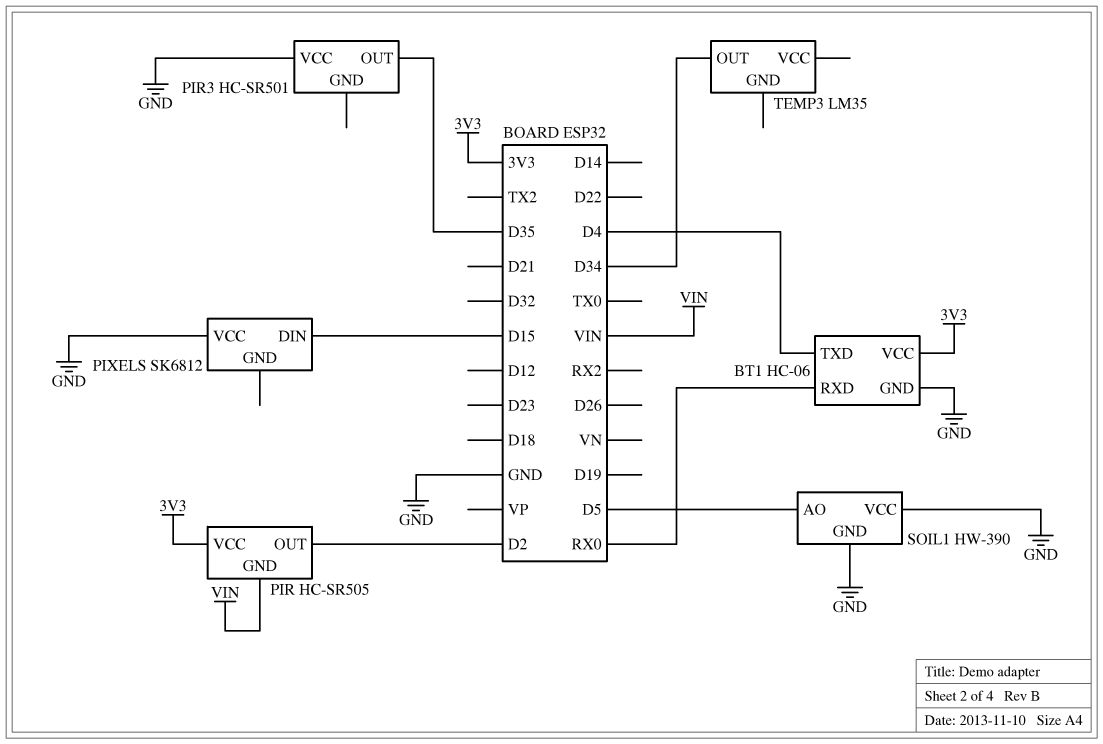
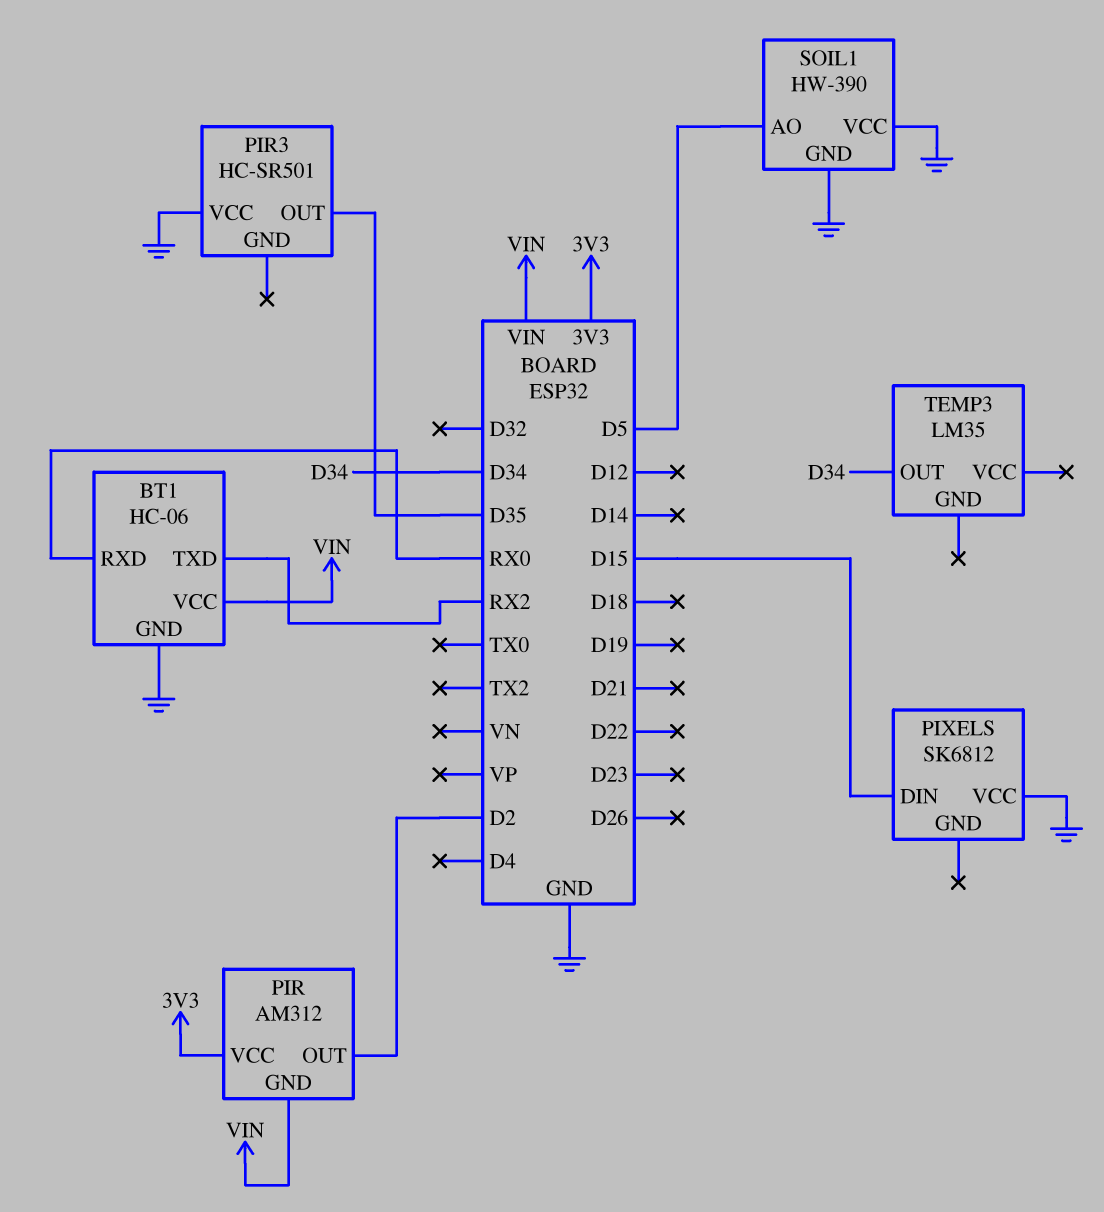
BT1 pin TXD: D4 -> RX2
BT1 pin VCC: 3V3 -> VIN
PIR: HC-SR505 -> AM312

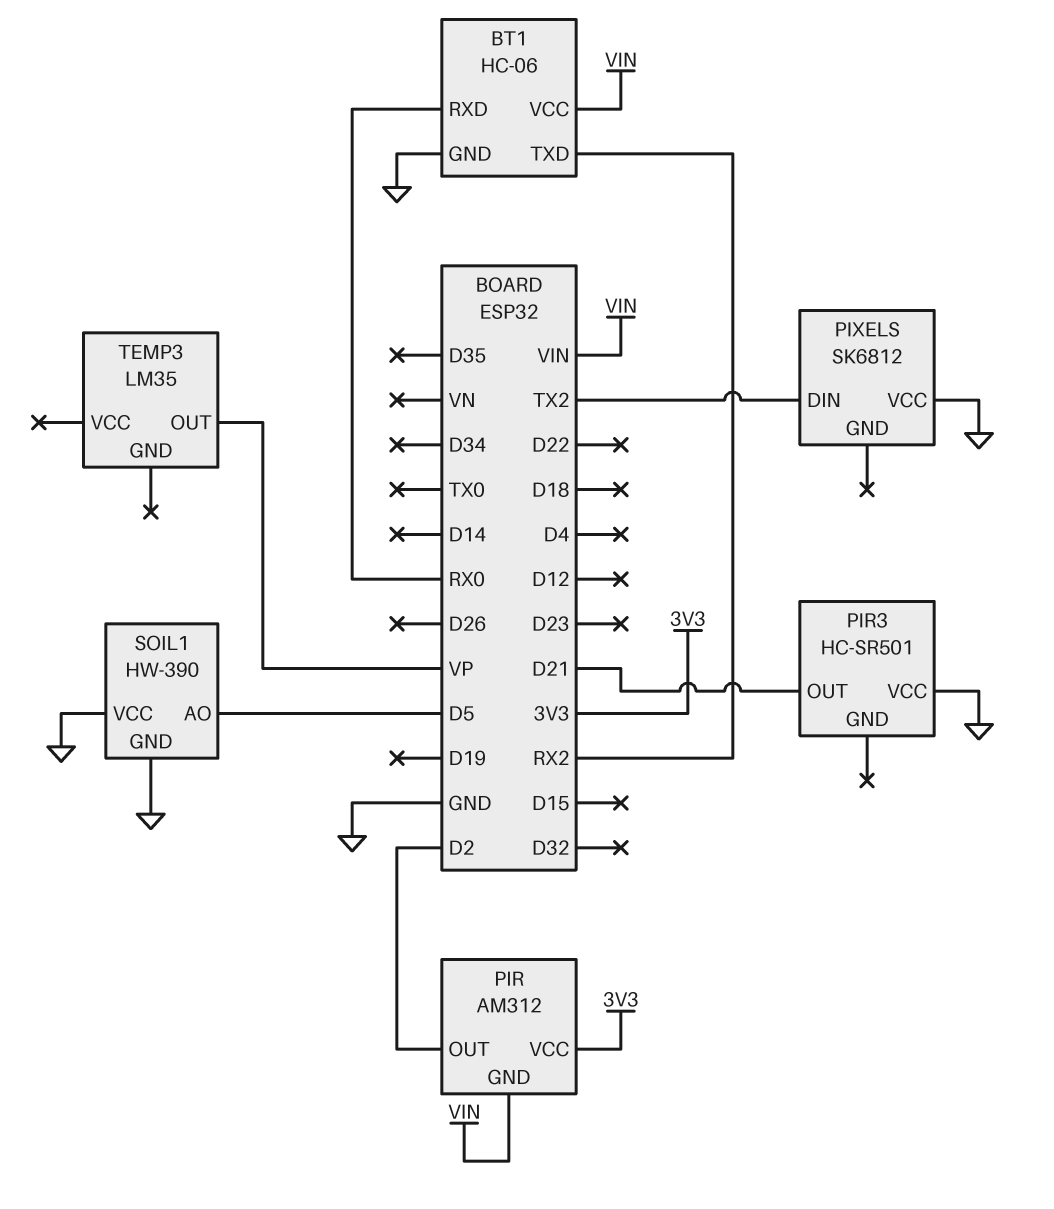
PIR3 pin OUT: D35 -> D21
PIXELS pin DIN: D15 -> TX2
TEMP3 pin OUT: D34 -> VP

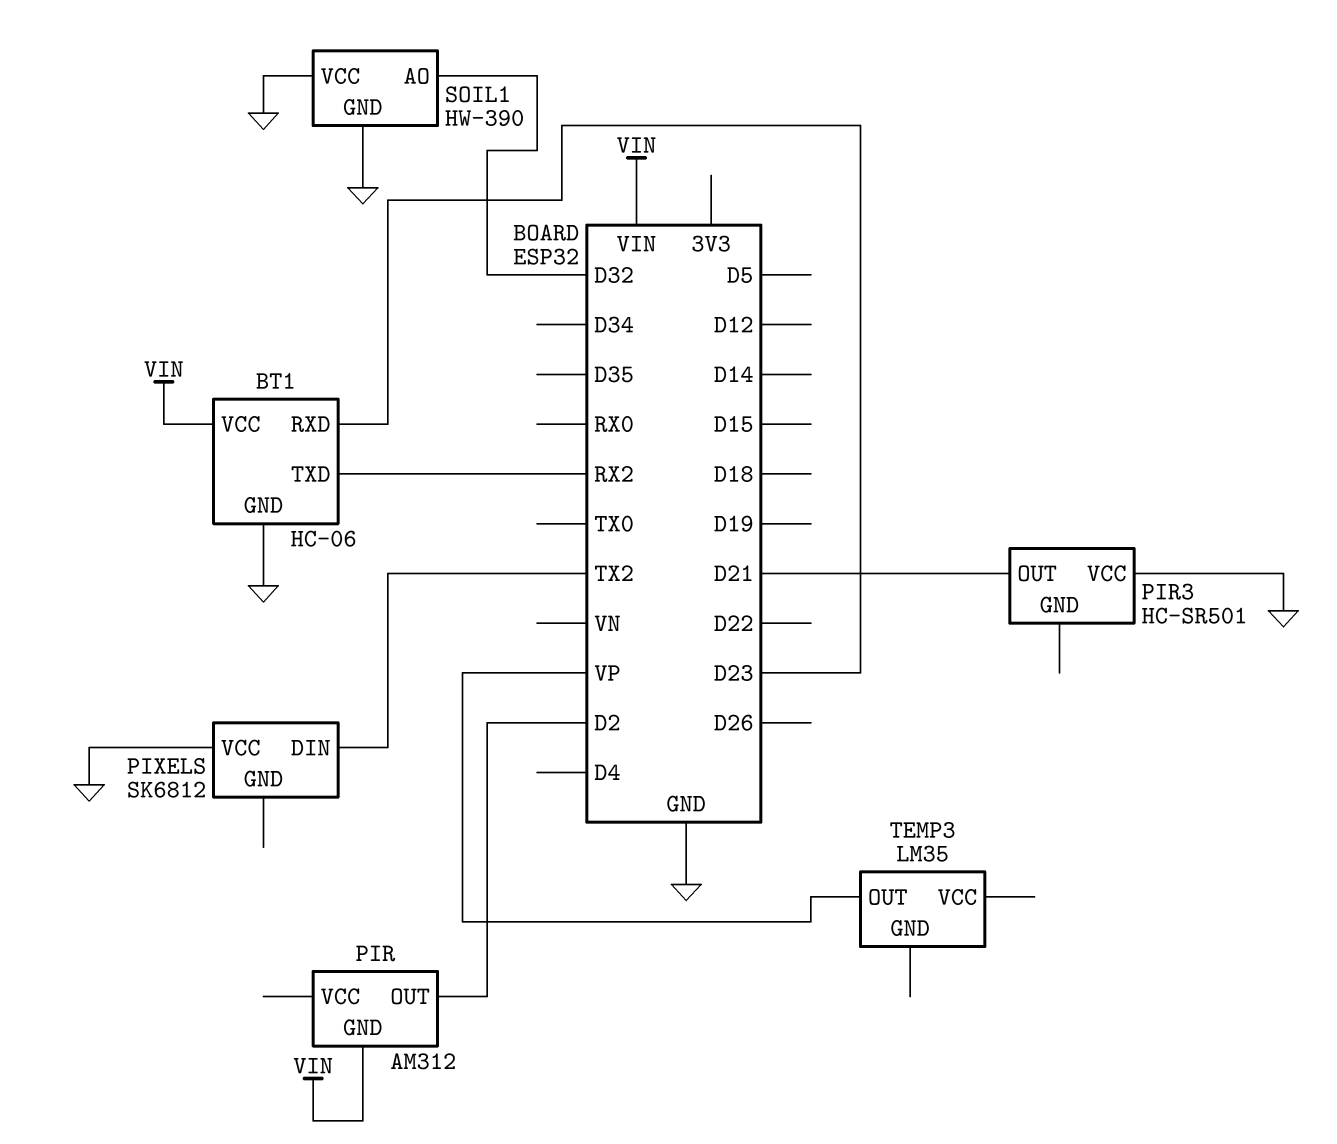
BT1 pin RXD: RX0 -> D23
PIR pin VCC: 3V3 -> none
SOIL1 pin AO: D5 -> D32

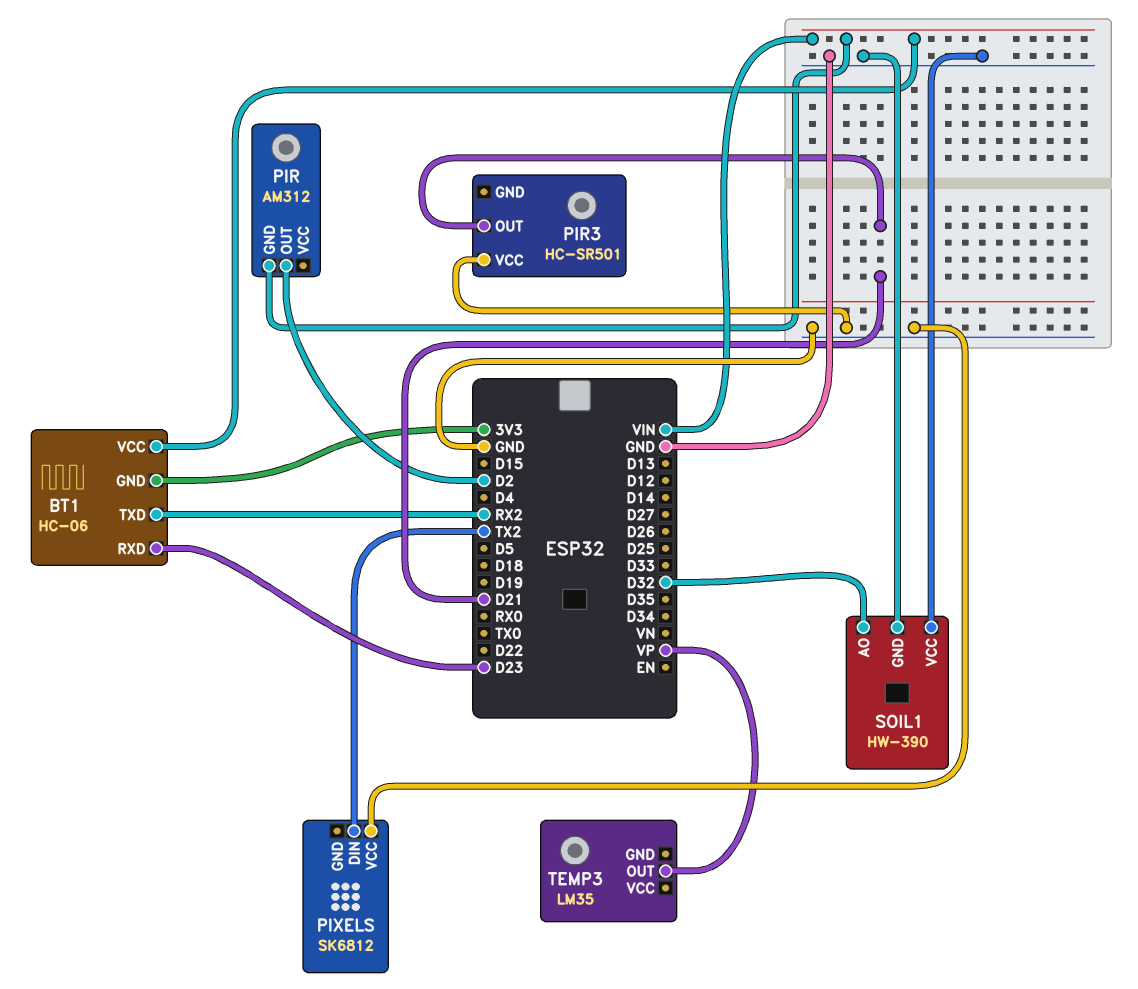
BT1 pin GND: GND -> 3V3

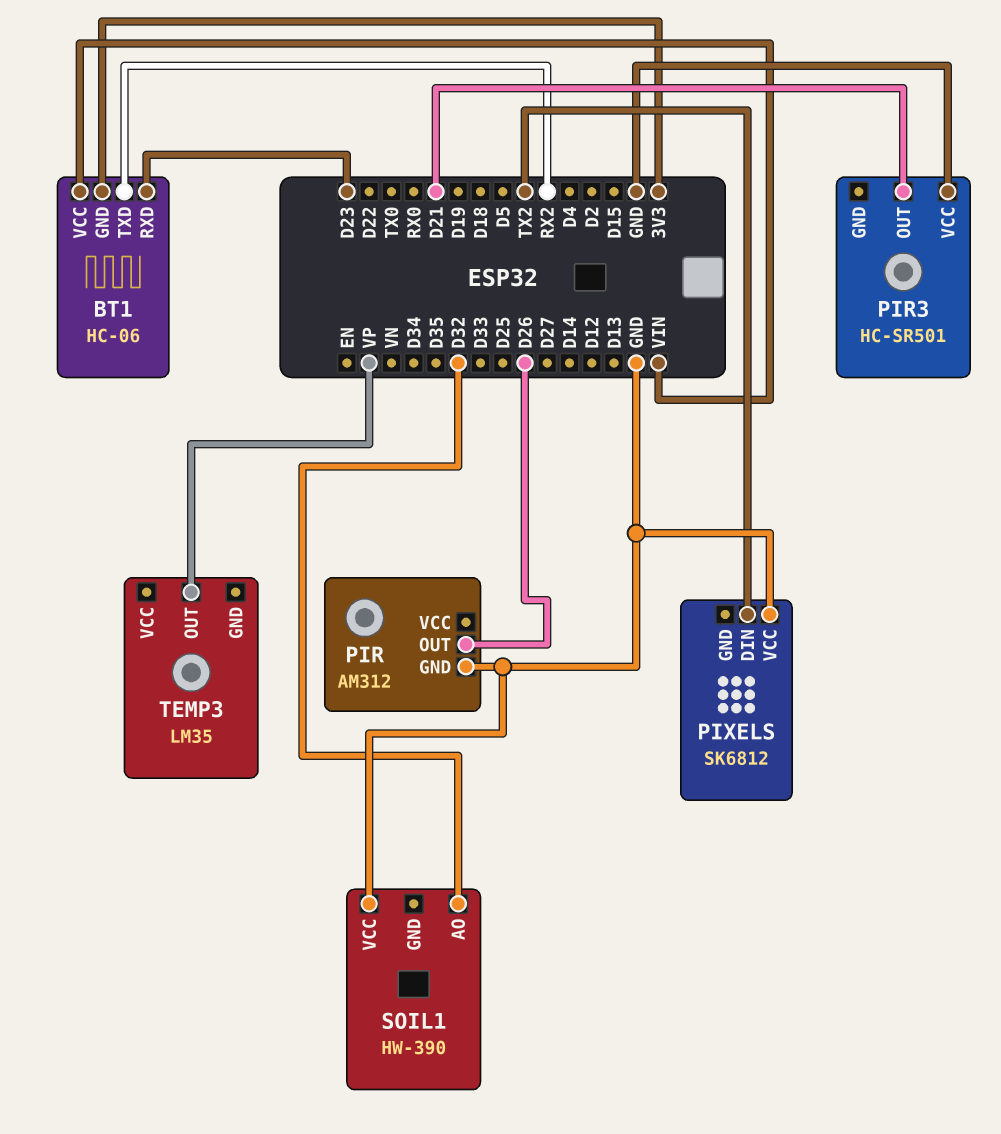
PIR pin GND: VIN -> GND
PIR pin OUT: D2 -> D26
SOIL1 pin GND: GND -> none

